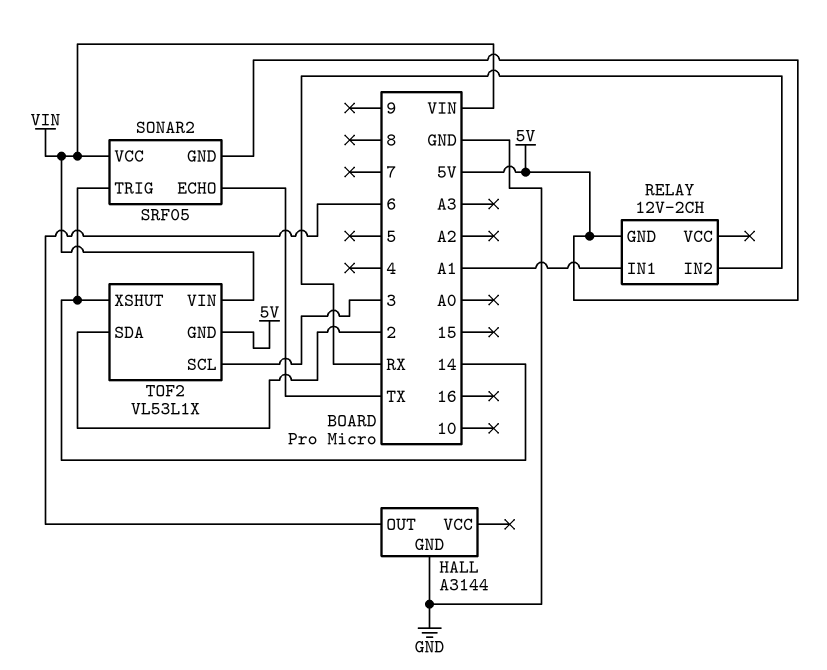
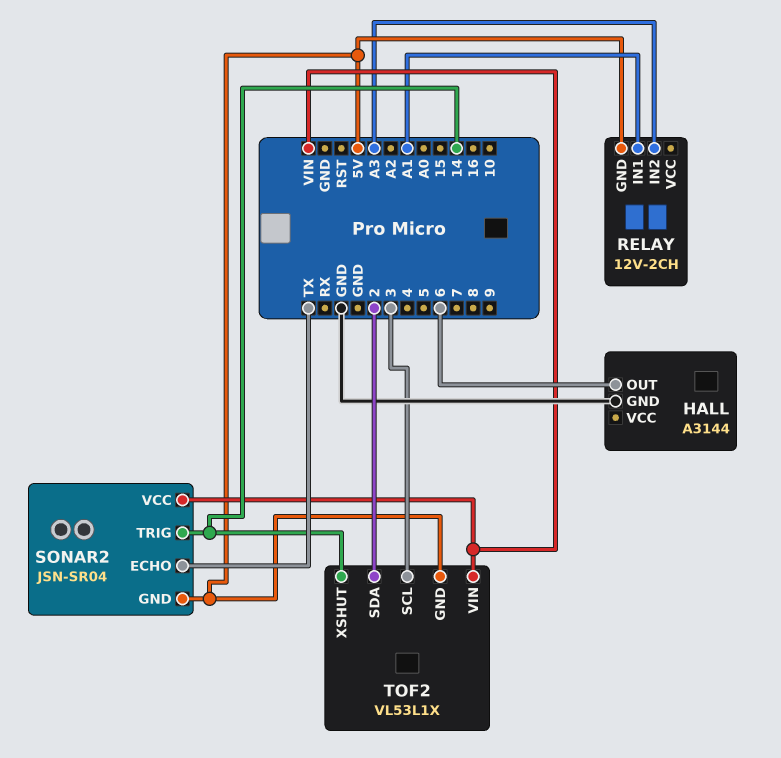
RELAY pin IN2: RX -> A3
SONAR2: SRF05 -> JSN-SR04

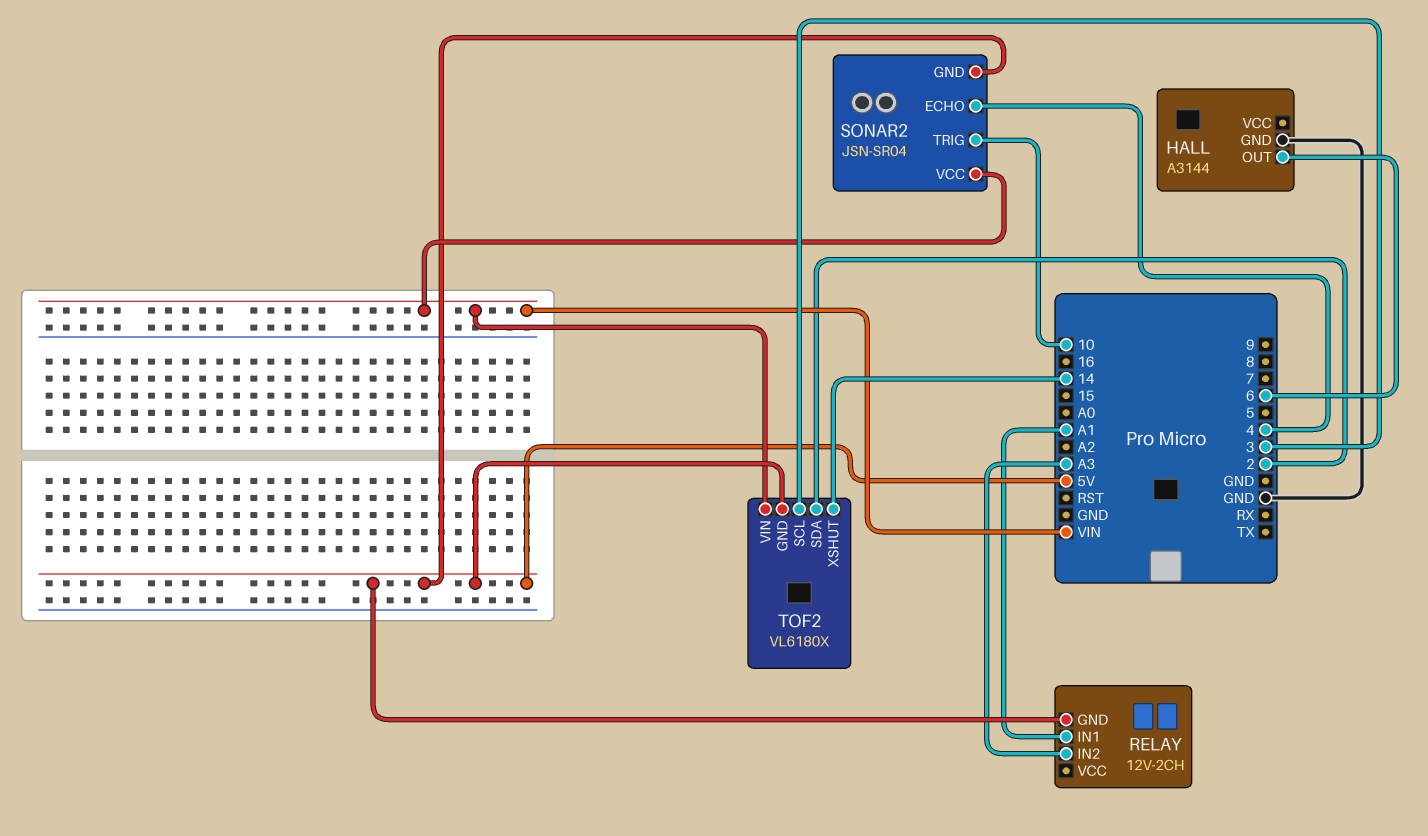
SONAR2 pin ECHO: TX -> 4
SONAR2 pin TRIG: 14 -> 10
TOF2: VL53L1X -> VL6180X

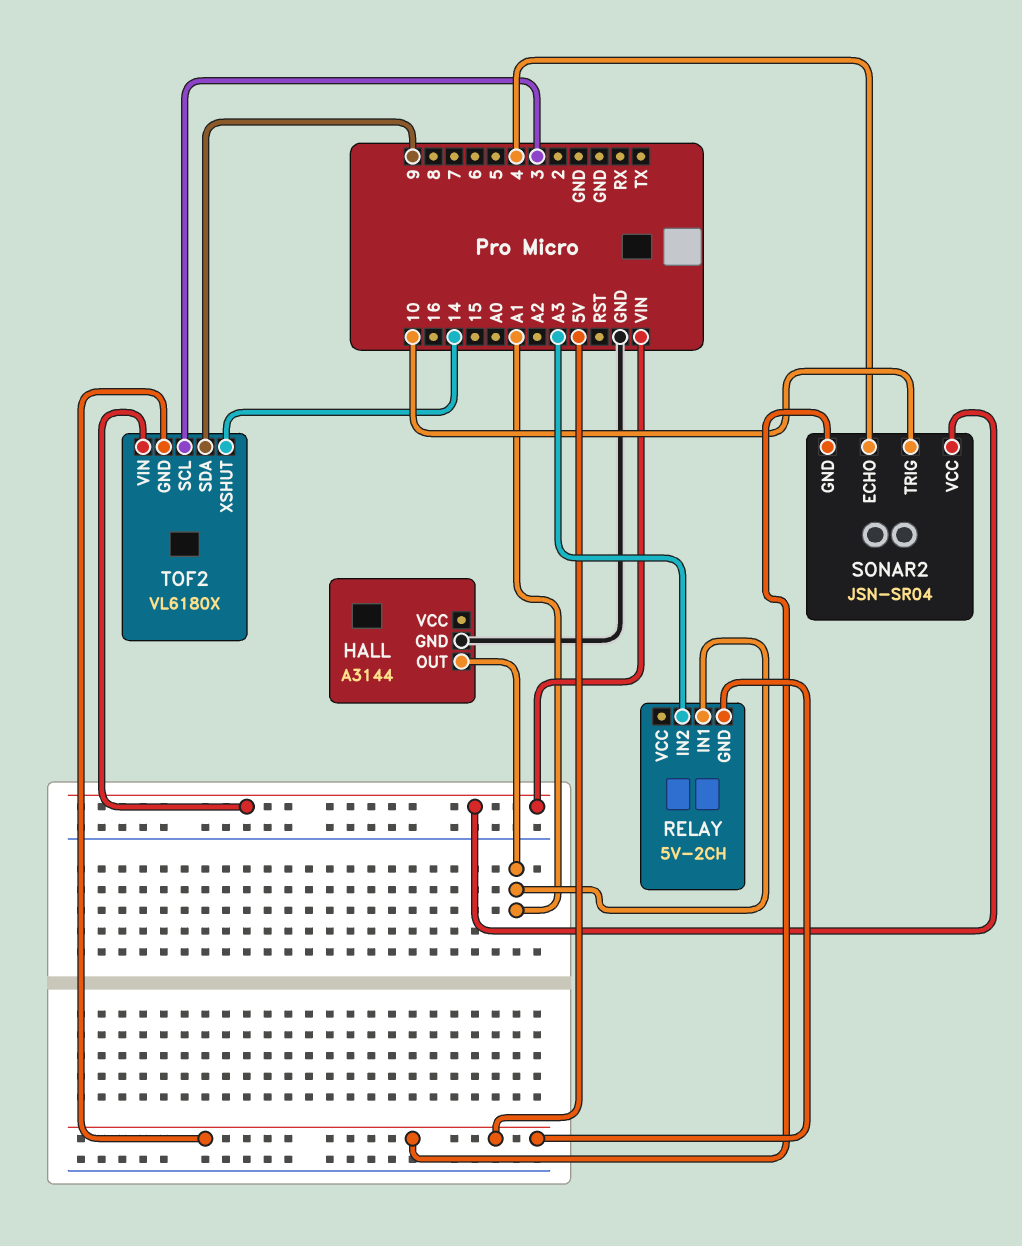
HALL pin OUT: 6 -> A1
RELAY: 12V-2CH -> 5V-2CH
TOF2 pin SDA: 2 -> 9

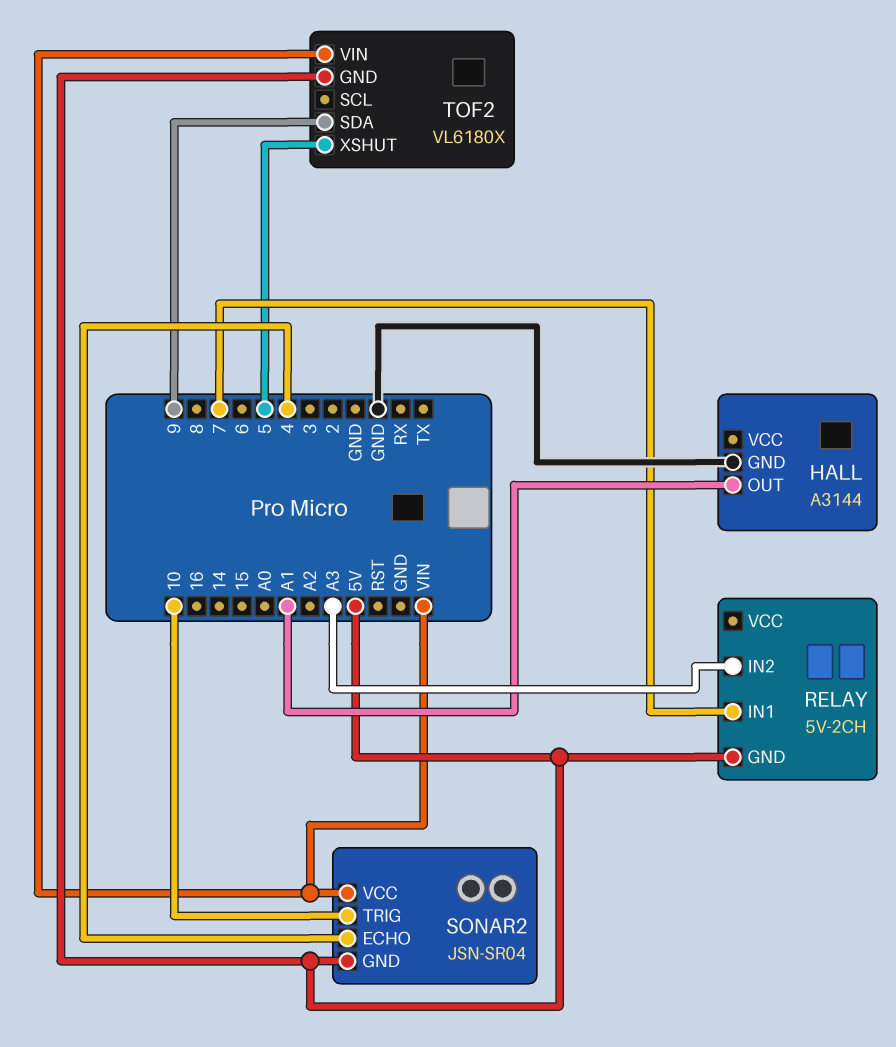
RELAY pin IN1: A1 -> 7
TOF2 pin SCL: 3 -> none
TOF2 pin XSHUT: 14 -> 5

